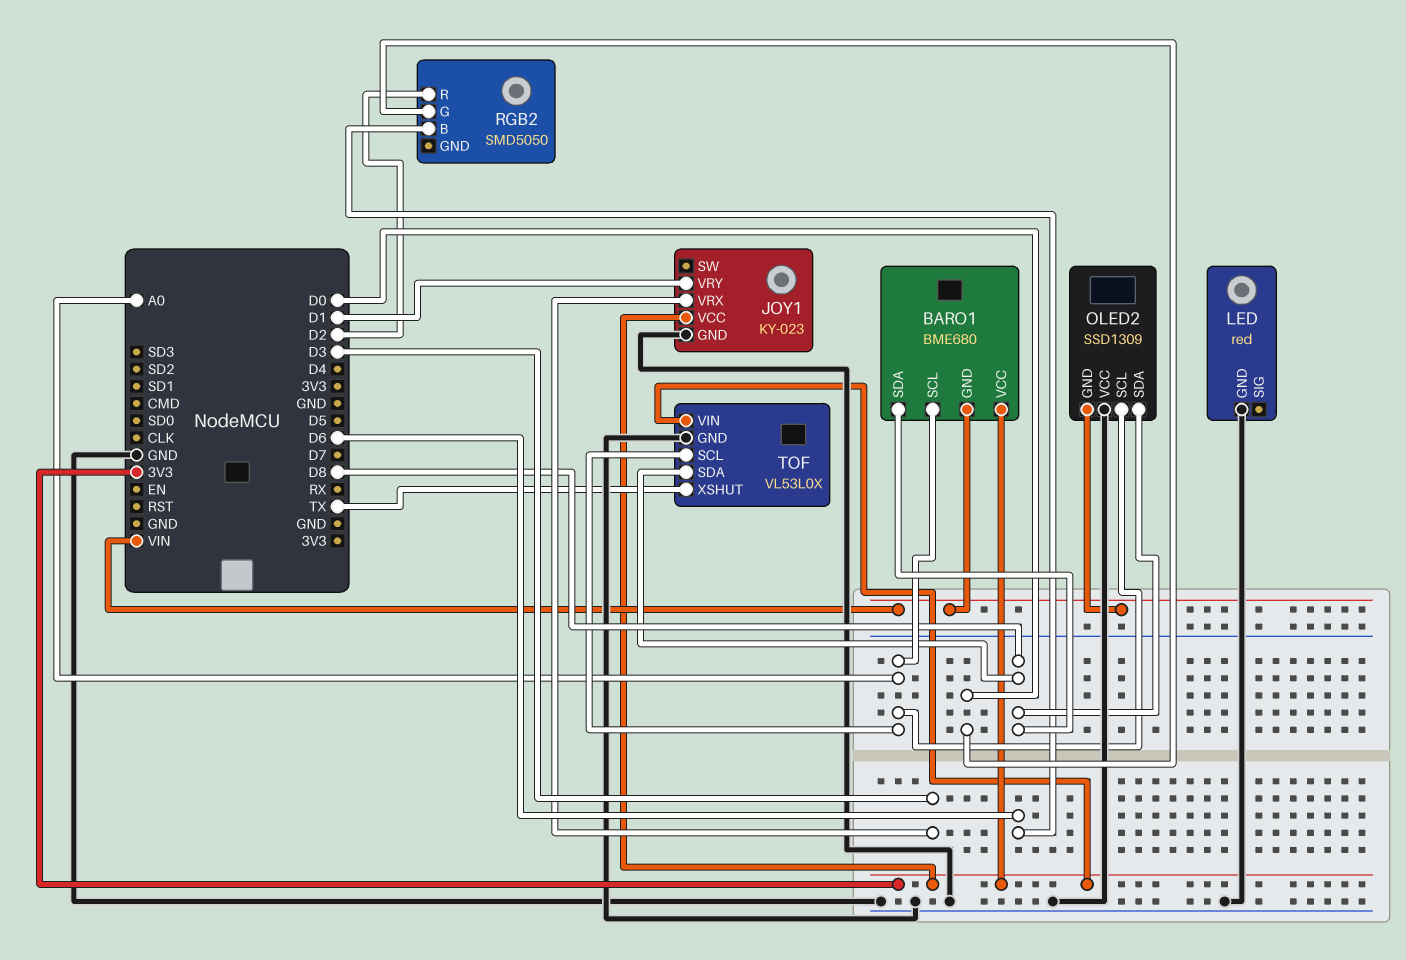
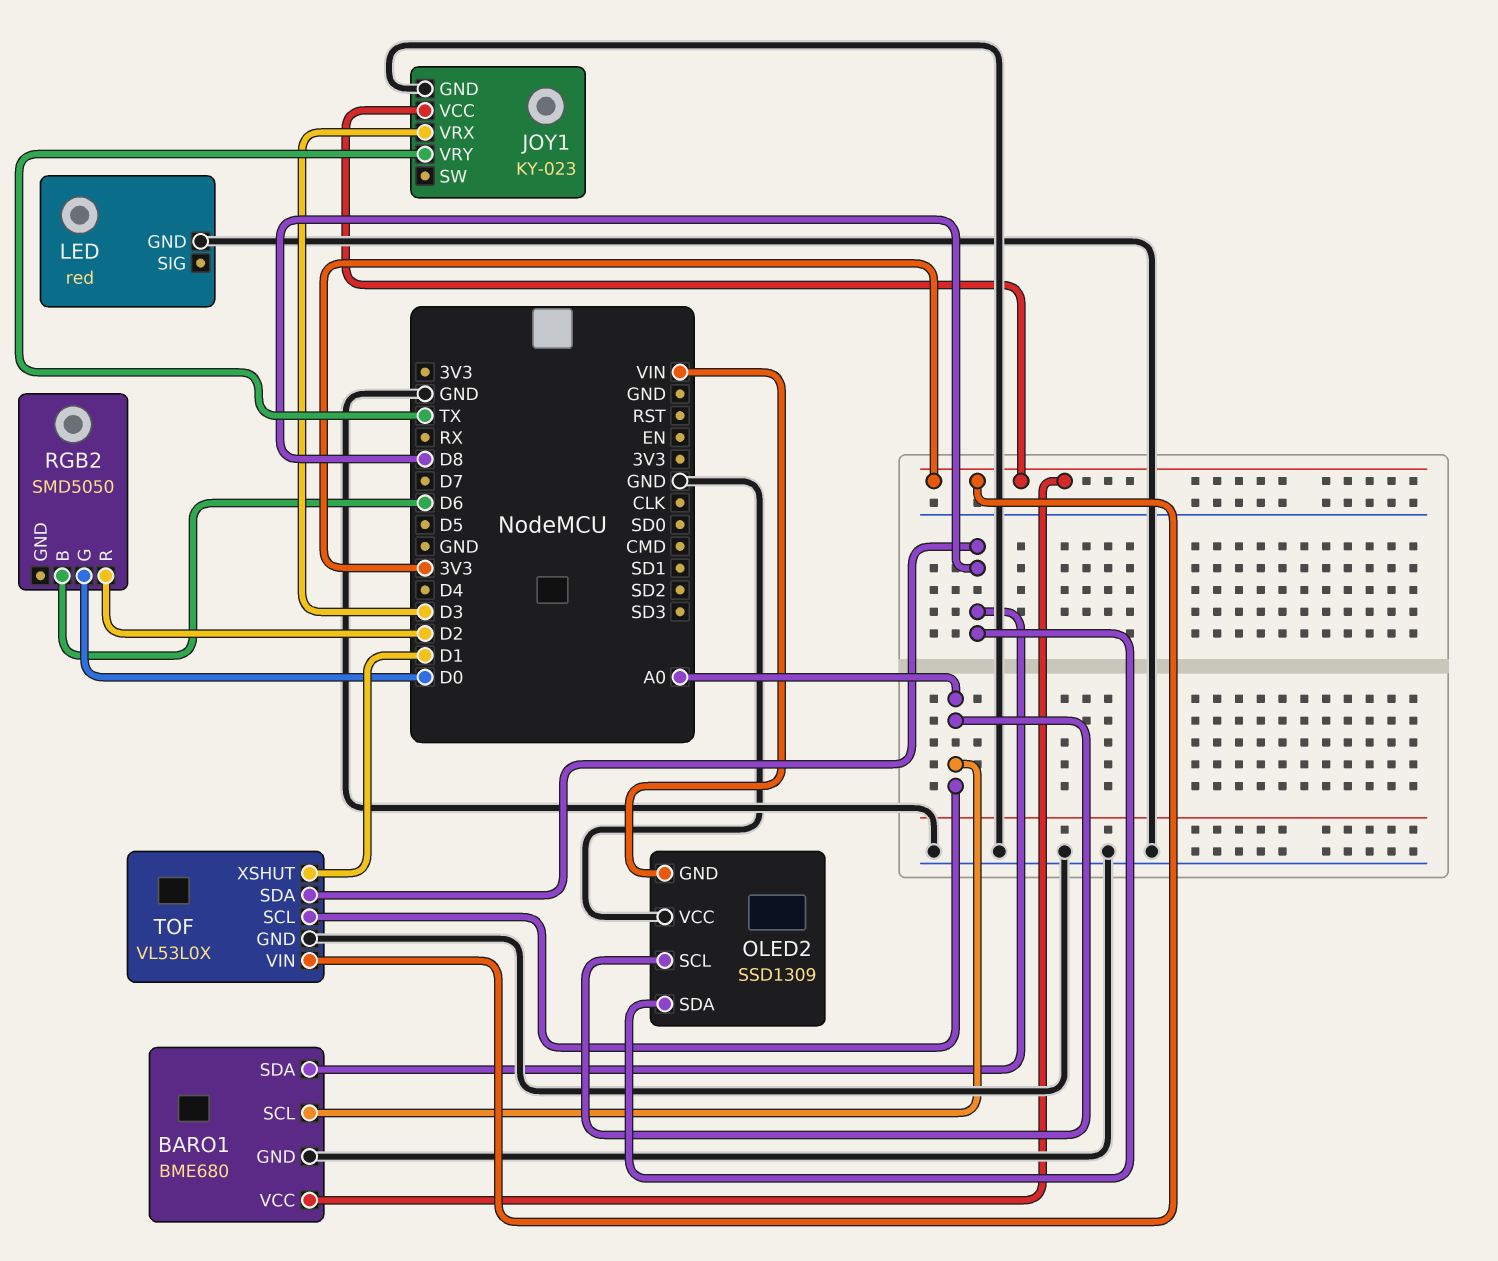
BARO1 pin GND: VIN -> GND
JOY1 pin VRY: D1 -> TX
TOF pin XSHUT: TX -> D1

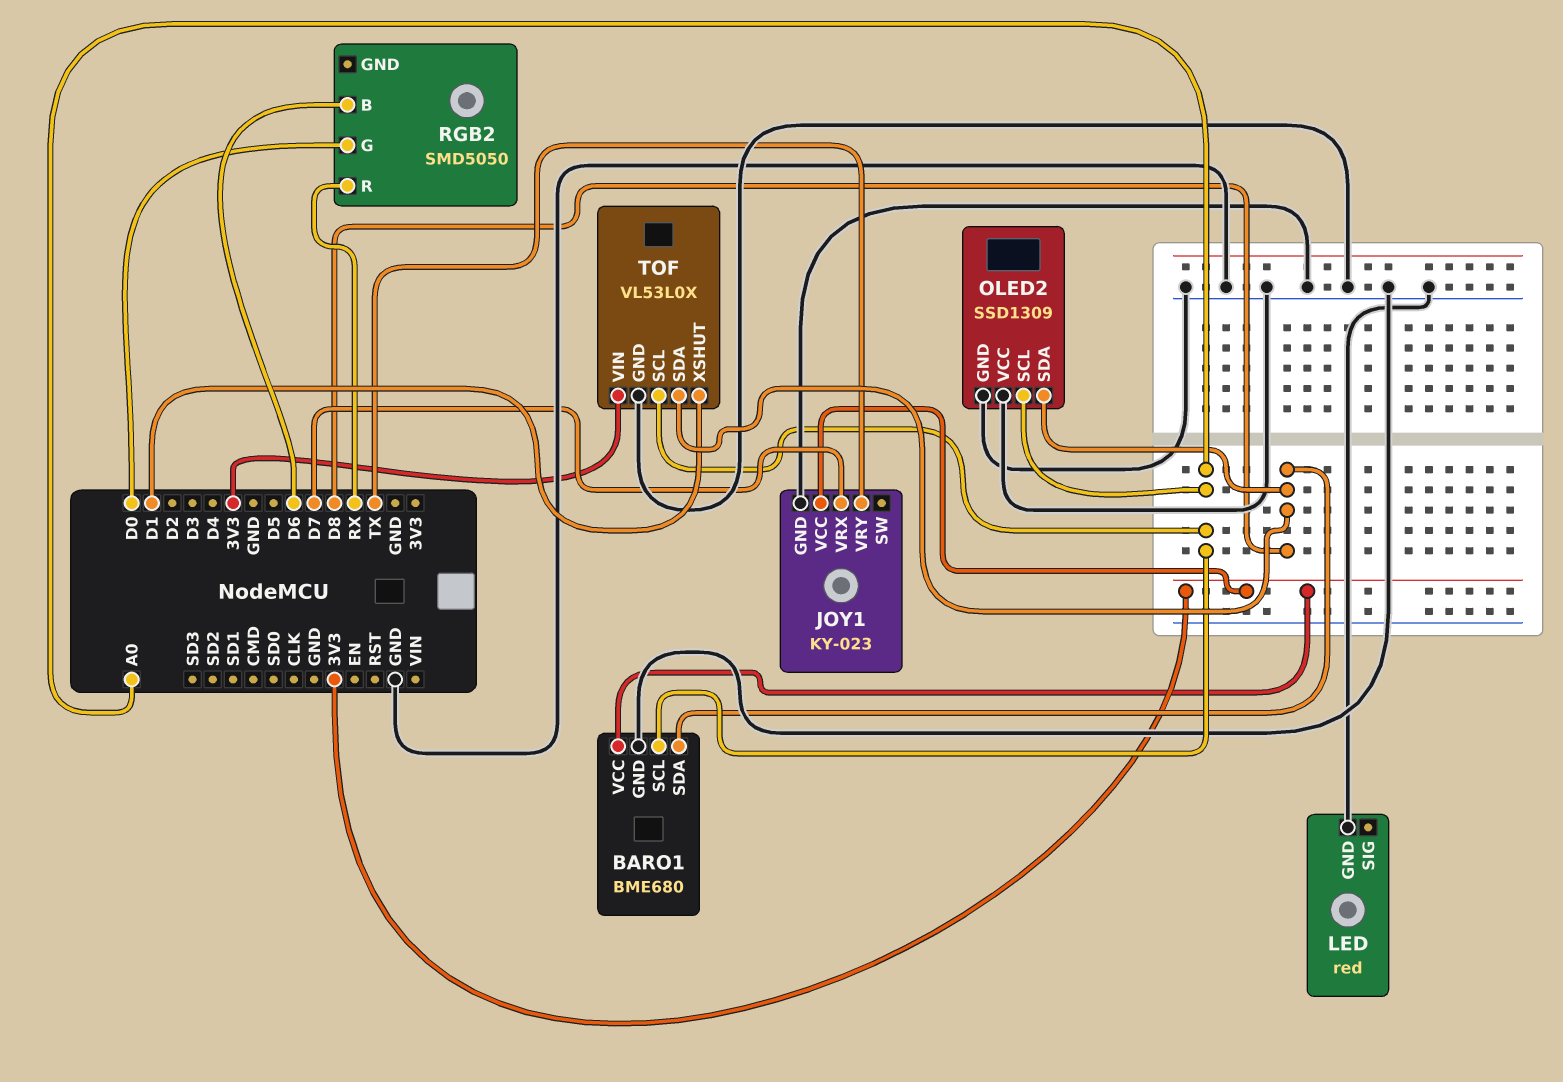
JOY1 pin VRX: D3 -> D7
OLED2 pin GND: VIN -> GND
RGB2 pin R: D2 -> RX

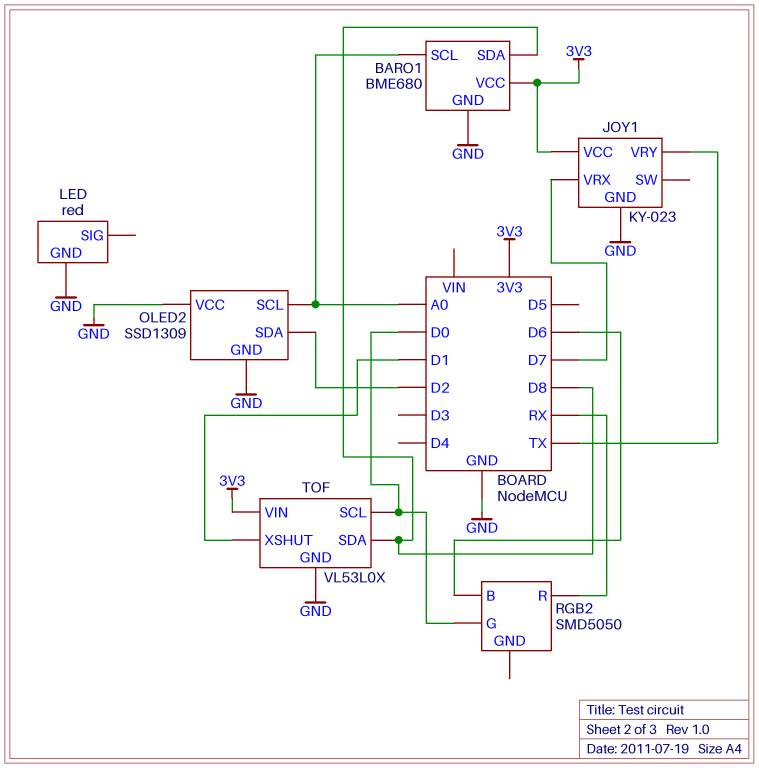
OLED2 pin SDA: D8 -> D2
TOF pin SCL: A0 -> D0

